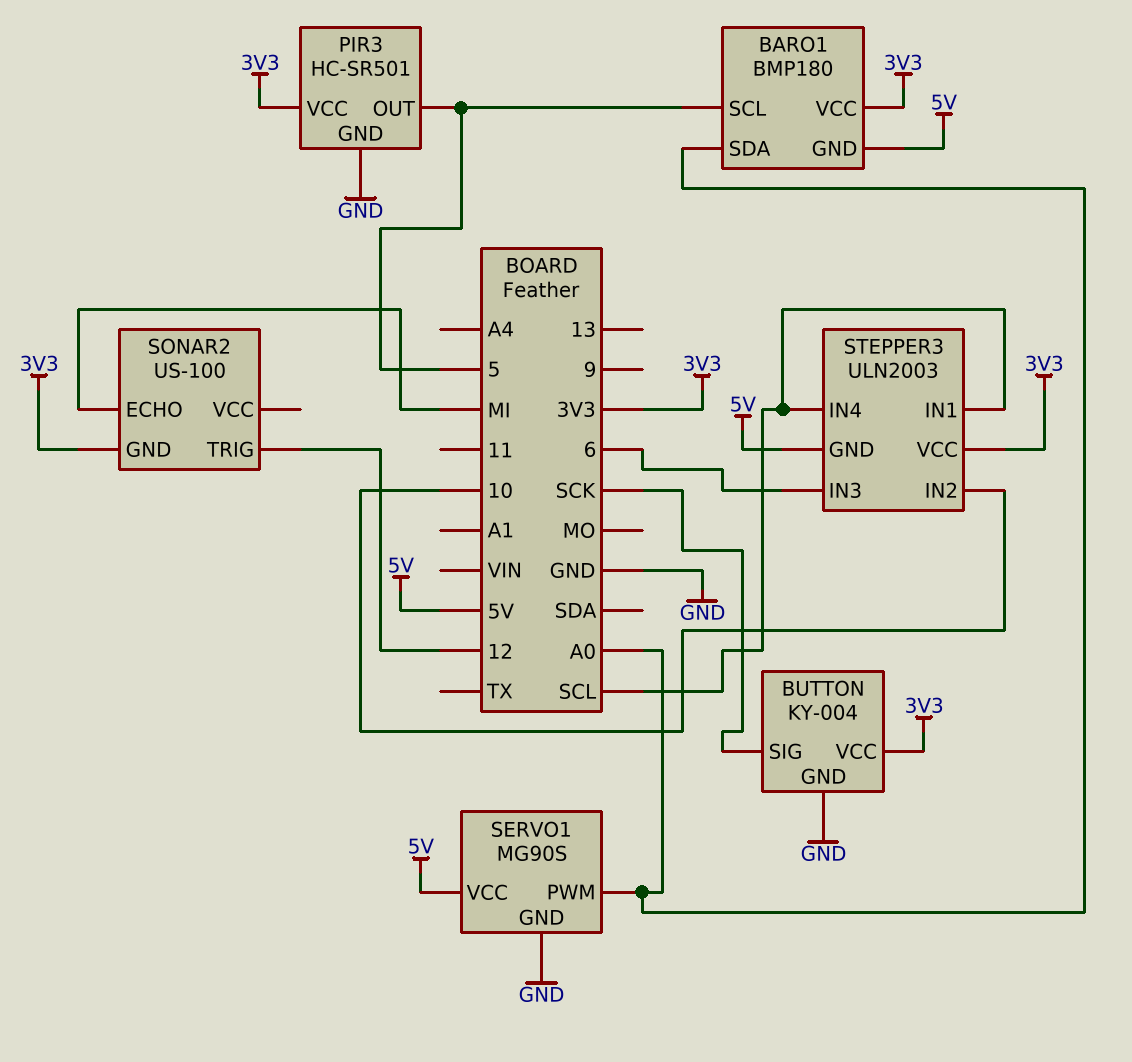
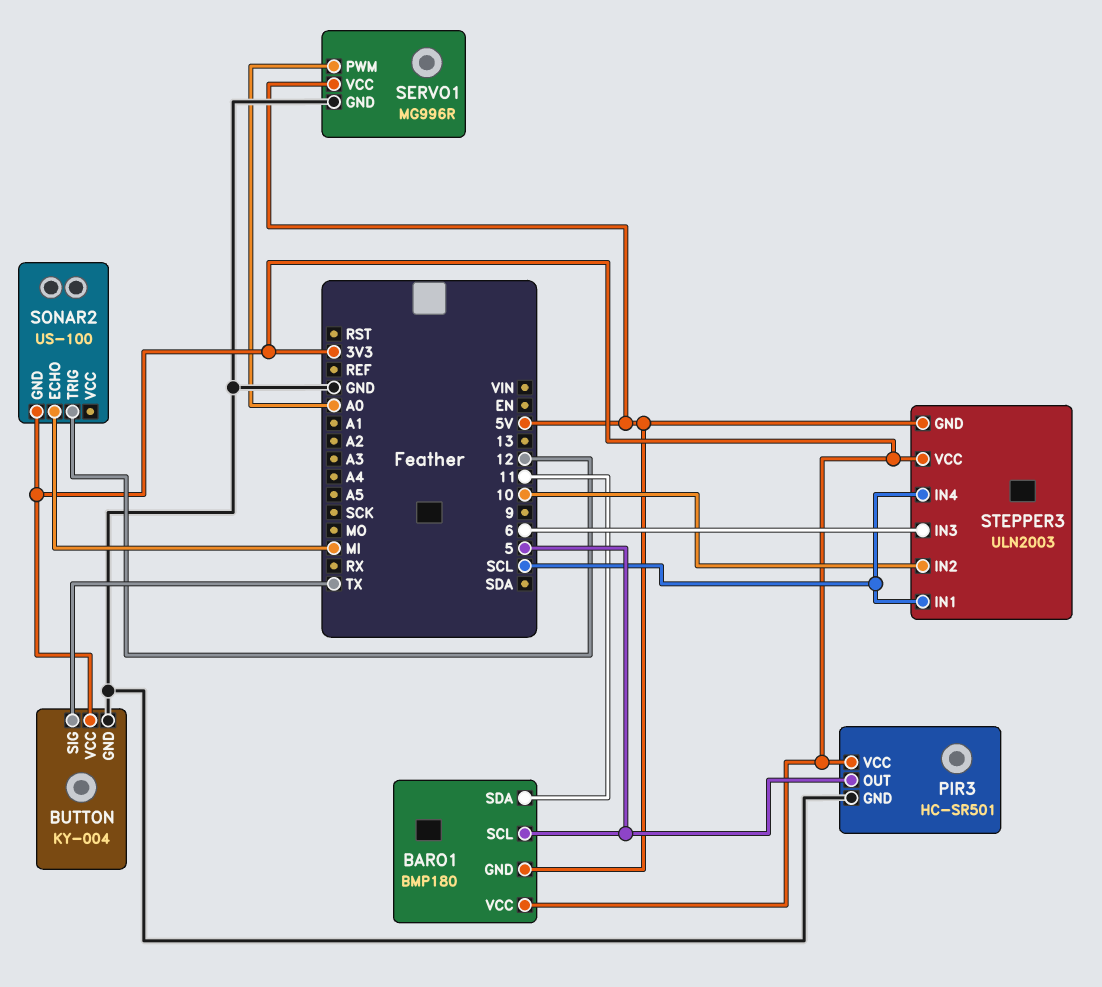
BARO1 pin SDA: A0 -> 11
BUTTON pin SIG: SCK -> TX
SERVO1: MG90S -> MG996R

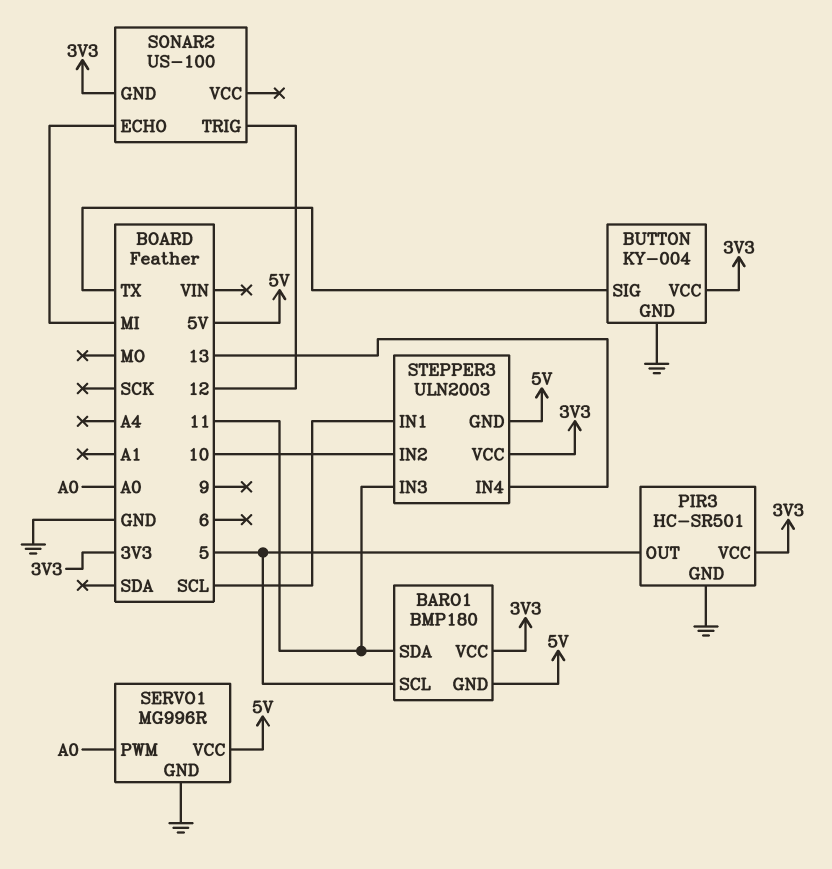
STEPPER3 pin IN3: 6 -> 11
STEPPER3 pin IN4: SCL -> 13

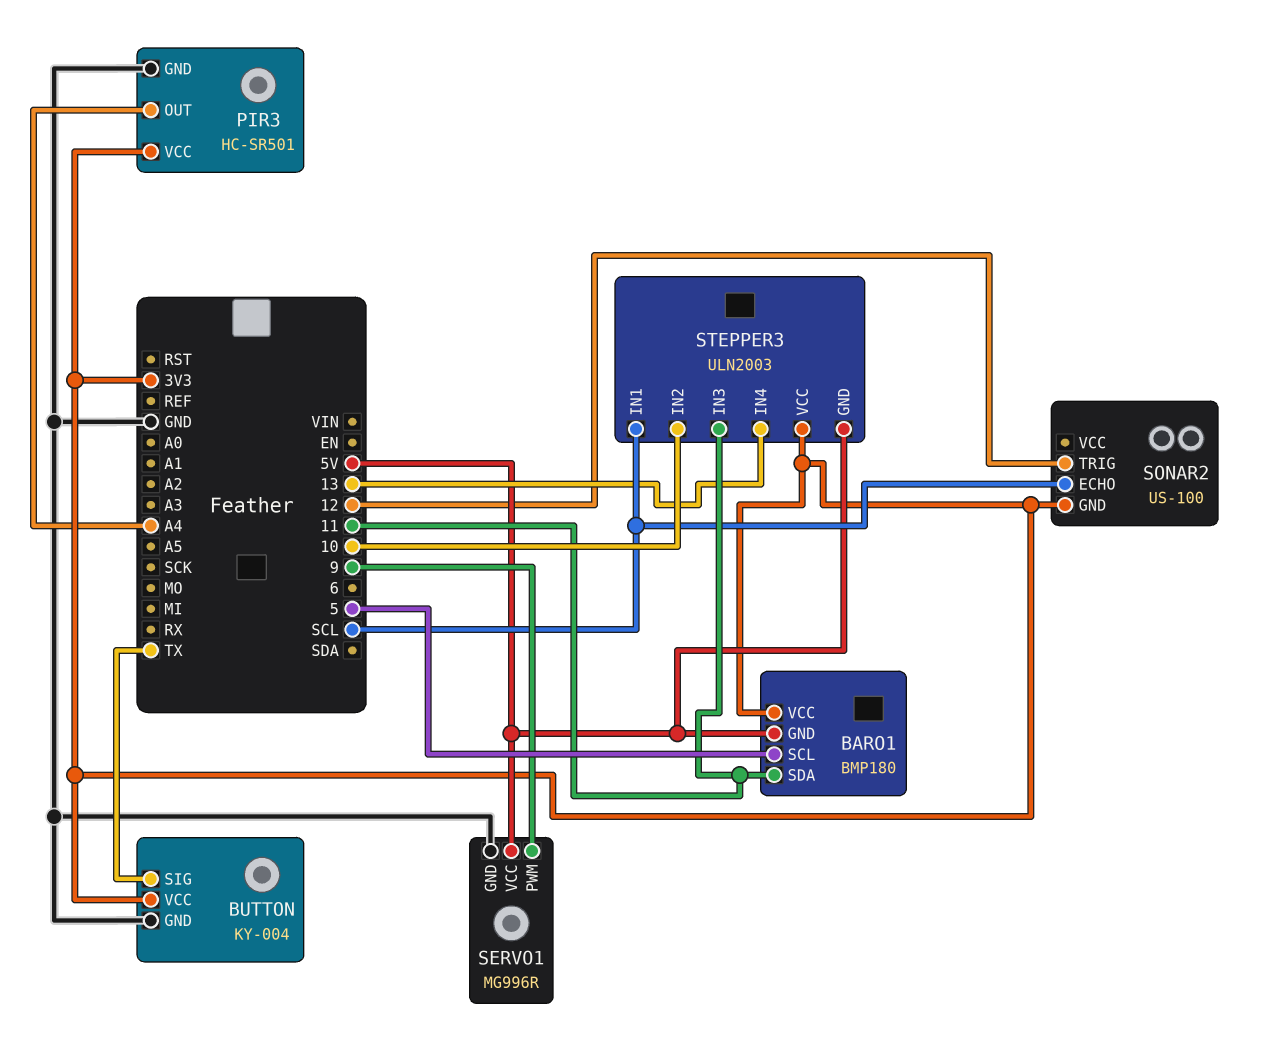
PIR3 pin OUT: 5 -> A4
SERVO1 pin PWM: A0 -> 9
SONAR2 pin ECHO: MI -> SCL

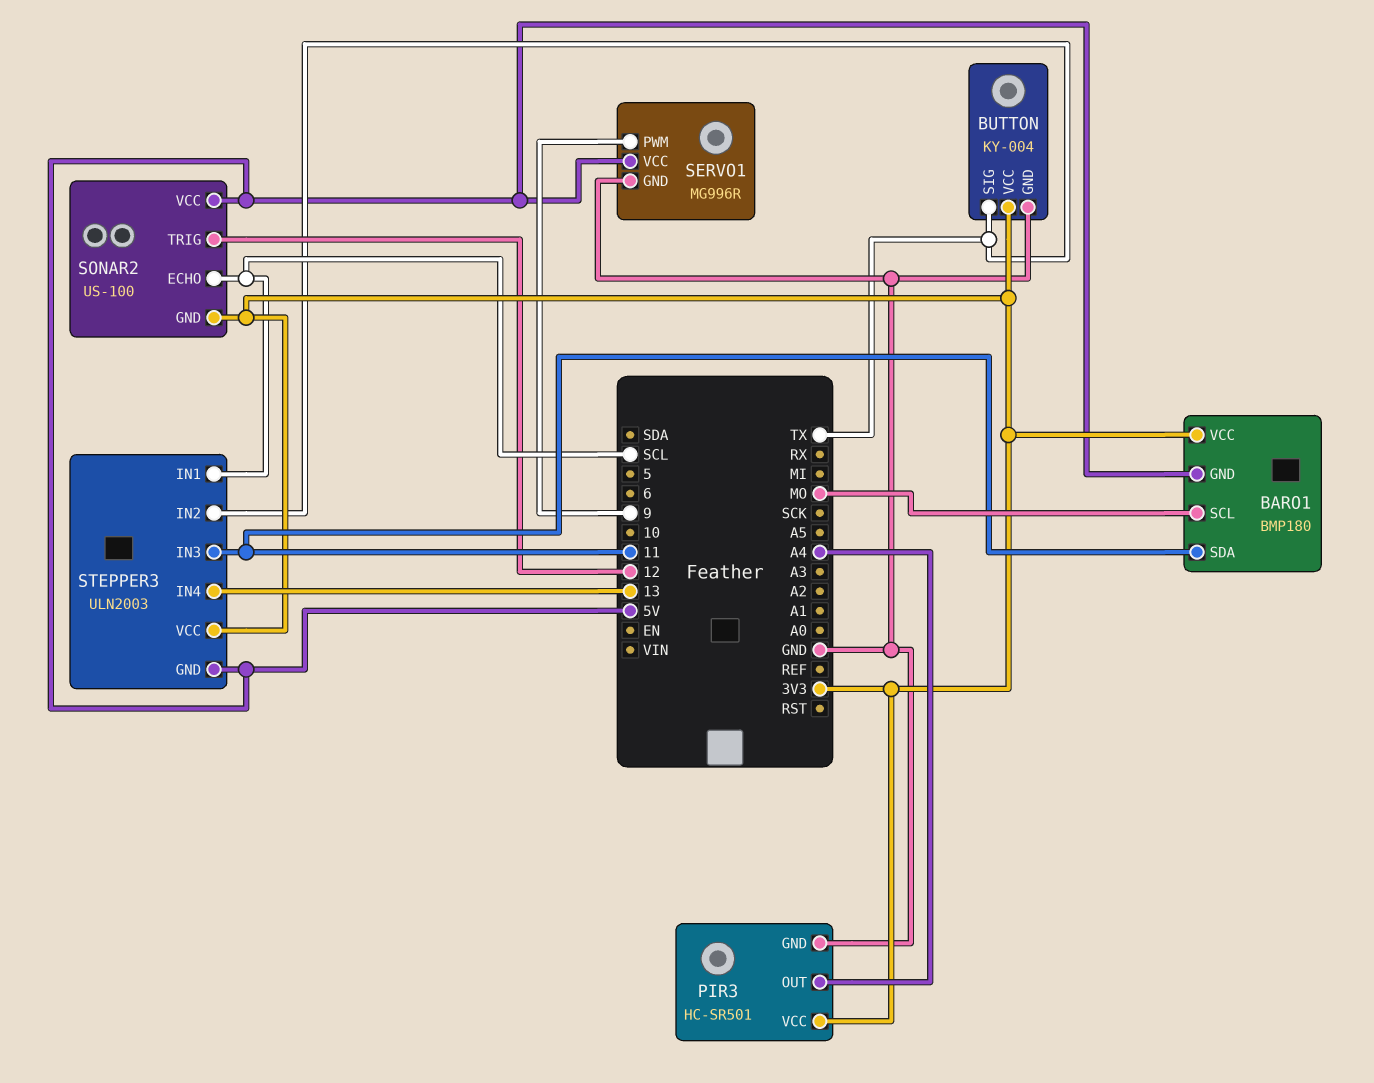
BARO1 pin SCL: 5 -> MO
SONAR2 pin VCC: none -> 5V
STEPPER3 pin IN2: 10 -> TX

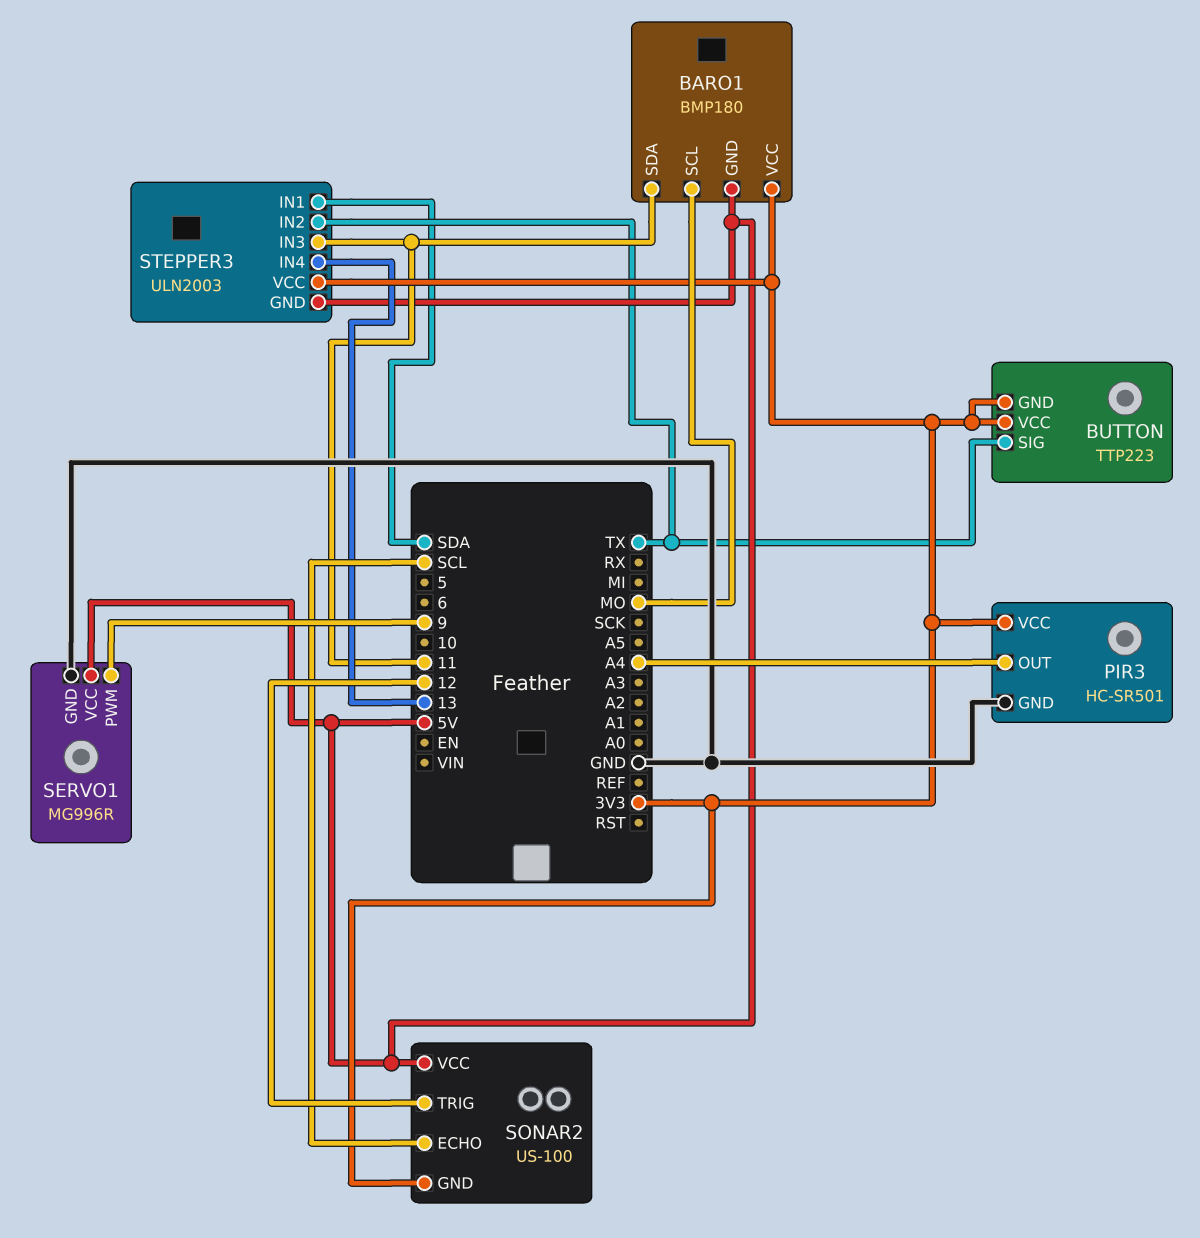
BUTTON: KY-004 -> TTP223
BUTTON pin GND: GND -> 3V3
STEPPER3 pin IN1: SCL -> SDA

